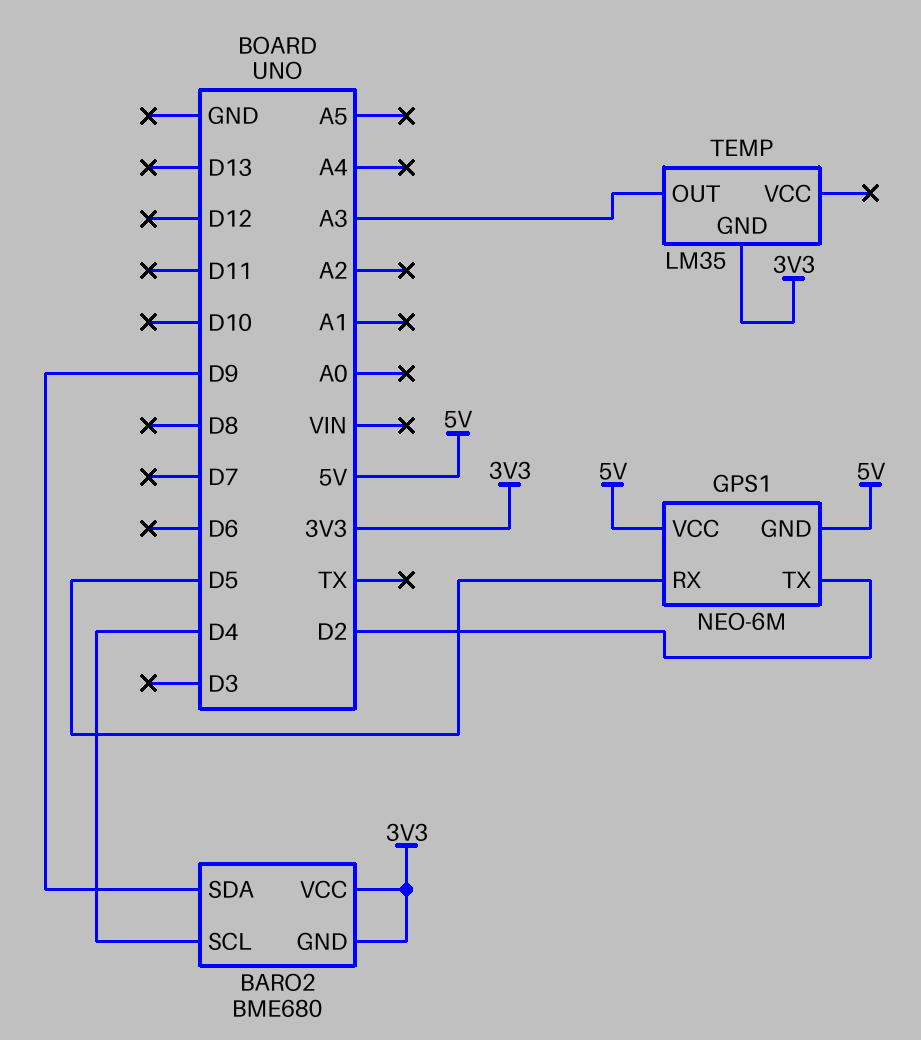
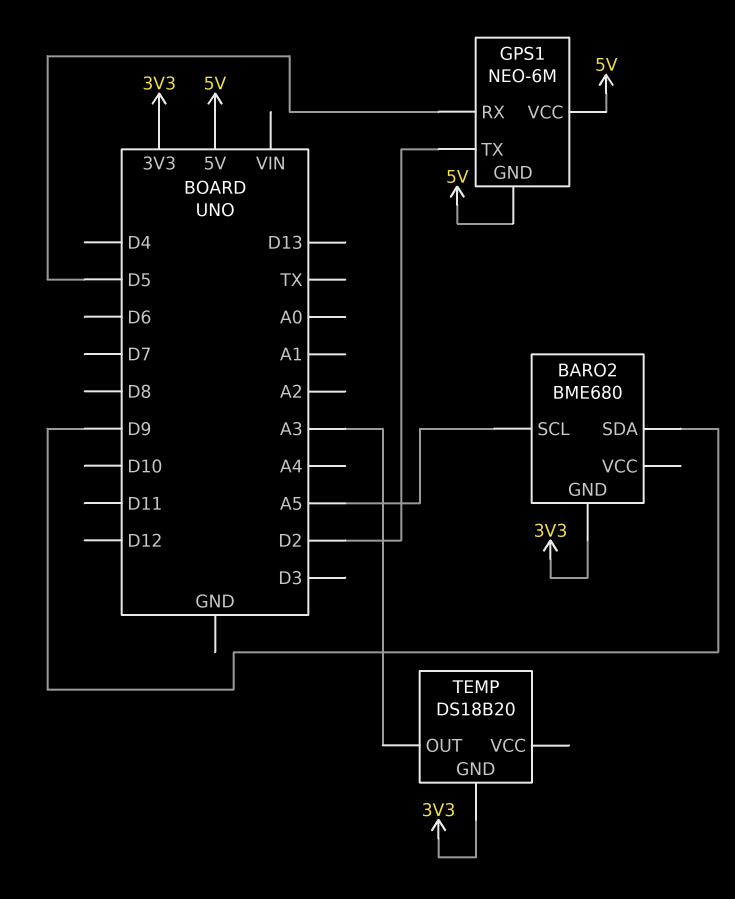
BARO2 pin SCL: D4 -> A5
BARO2 pin VCC: 3V3 -> none
TEMP: LM35 -> DS18B20

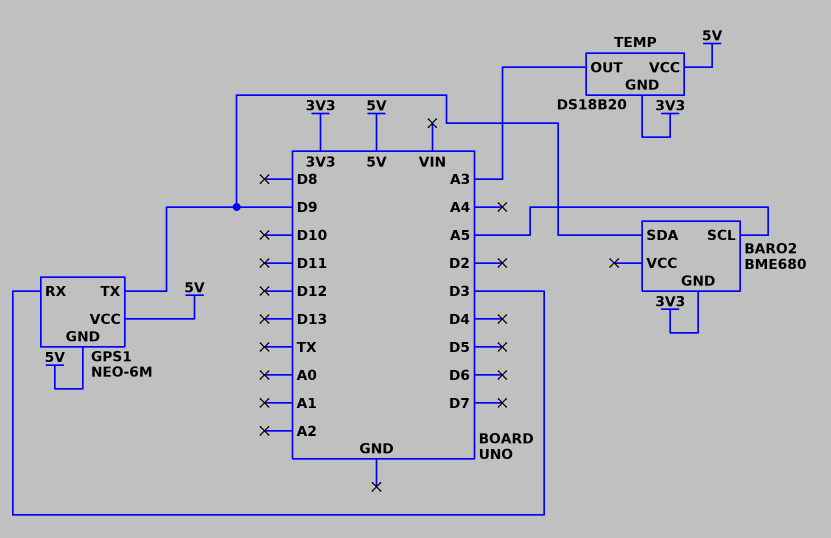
GPS1 pin RX: D5 -> D3
GPS1 pin TX: D2 -> D9
TEMP pin VCC: none -> 5V

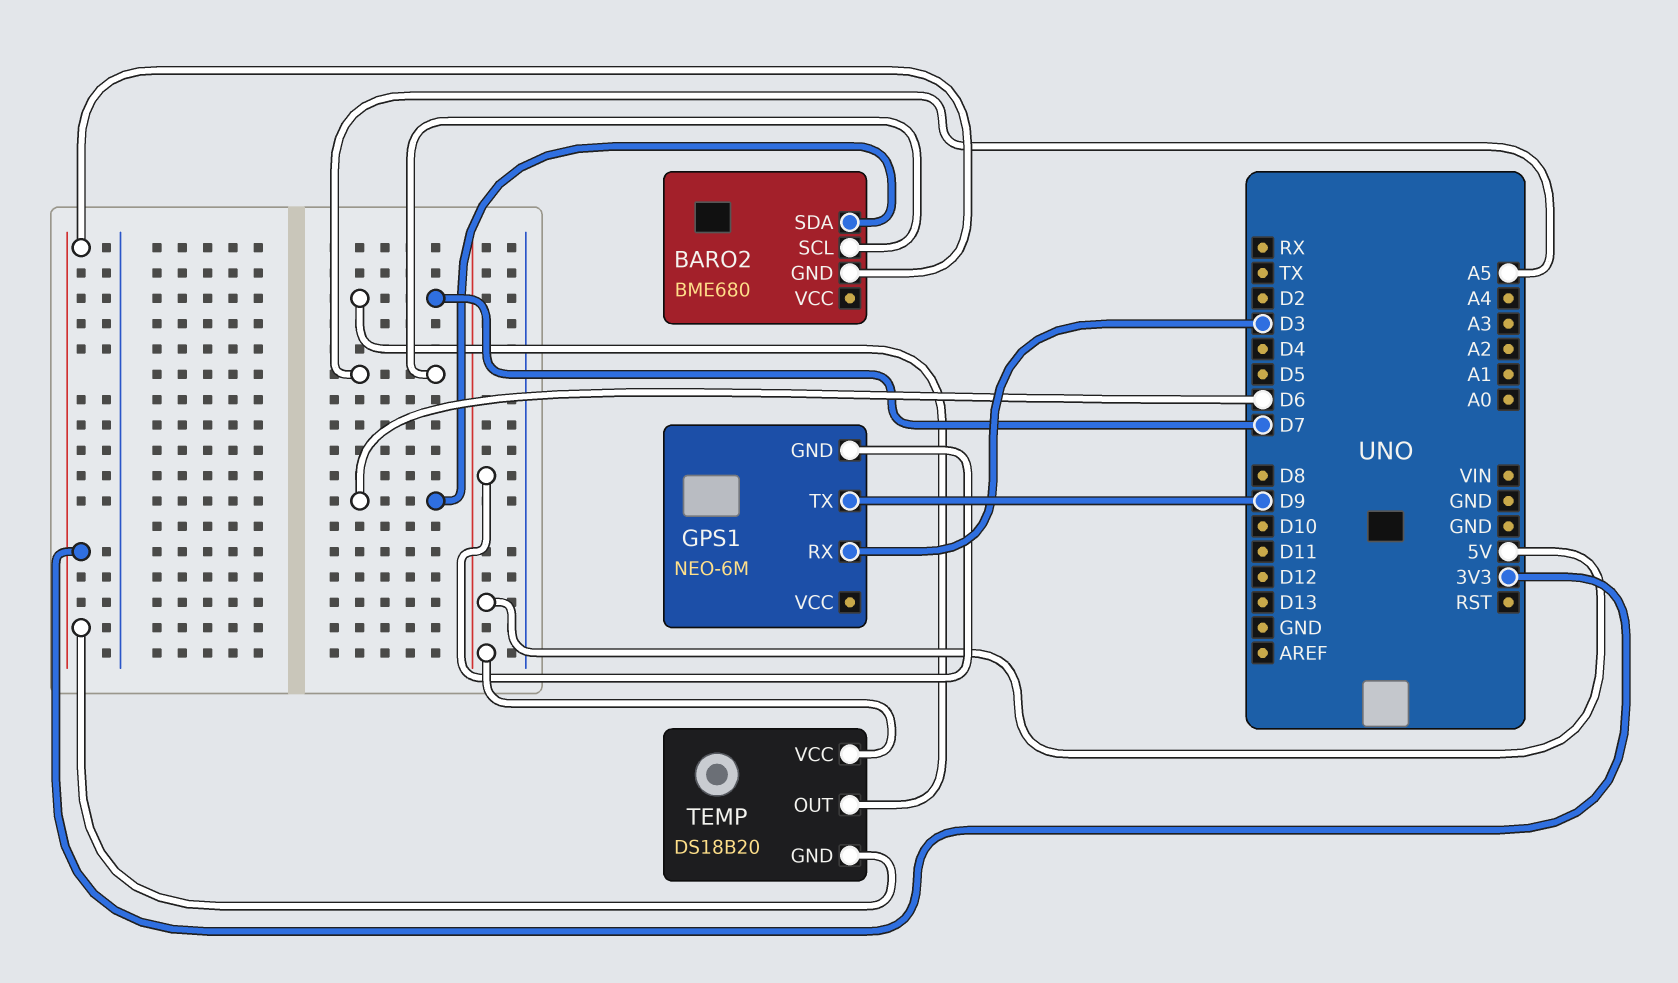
BARO2 pin SDA: D9 -> D6
GPS1 pin VCC: 5V -> none
TEMP pin OUT: A3 -> D7

